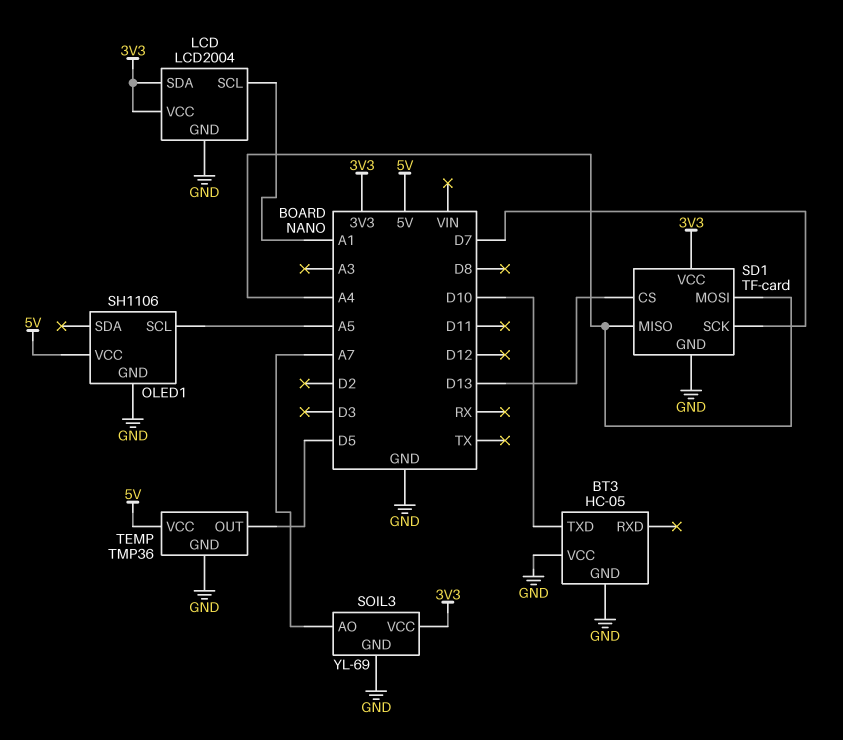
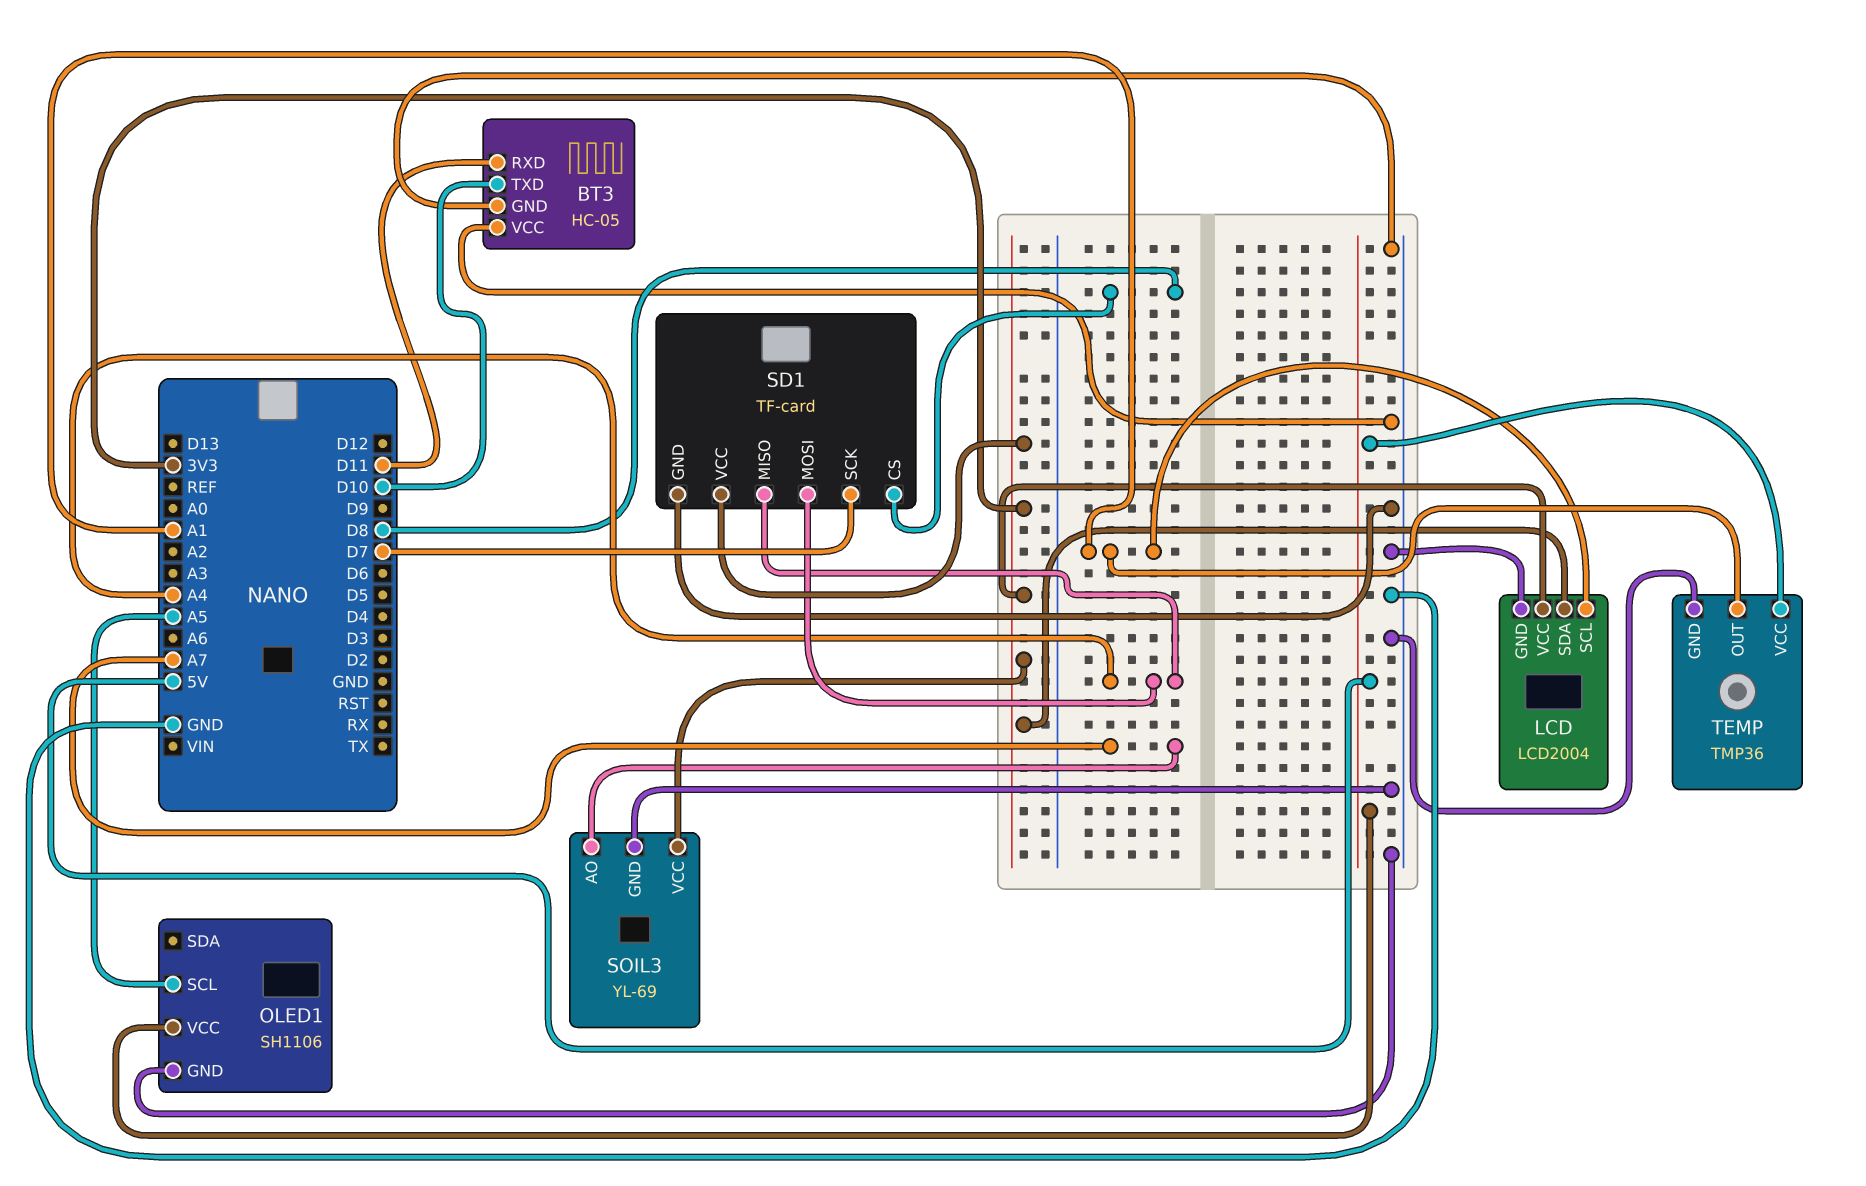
BT3 pin RXD: none -> D11
SD1 pin CS: D13 -> D8
TEMP pin OUT: D5 -> A1

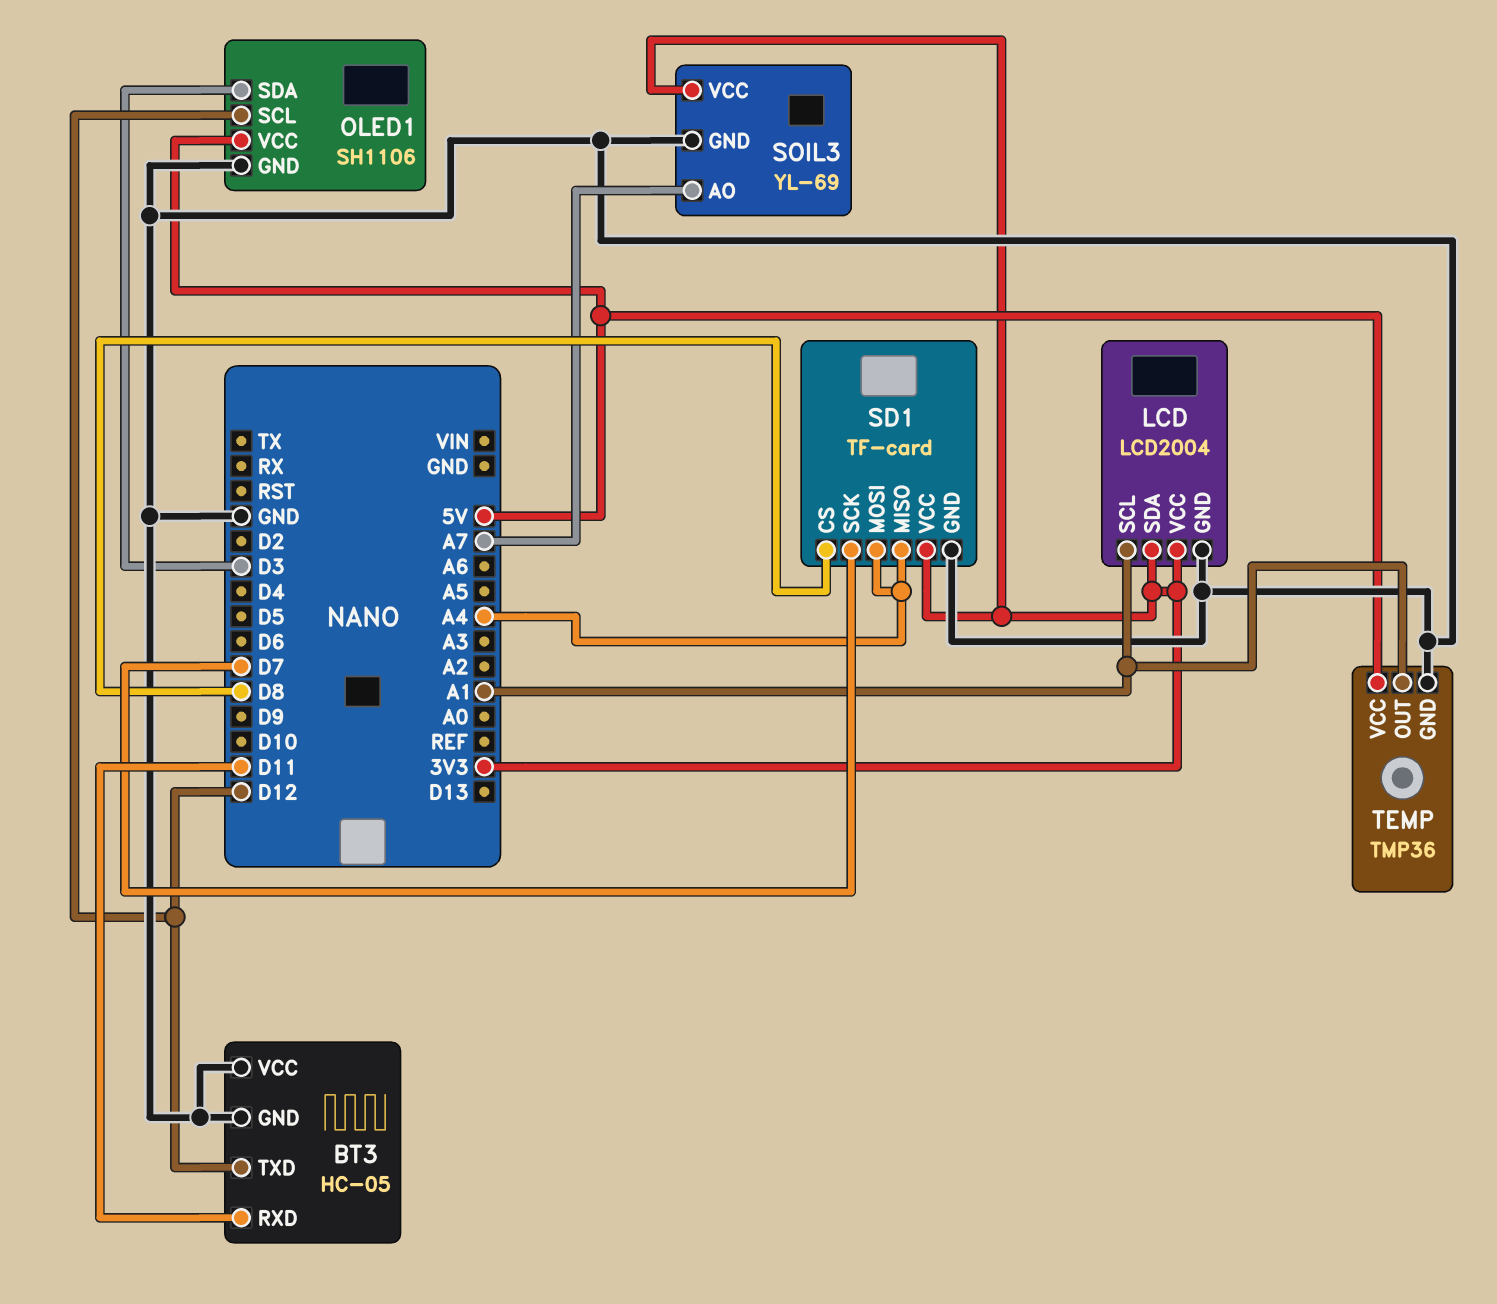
BT3 pin TXD: D10 -> D12
OLED1 pin SCL: A5 -> D12
OLED1 pin SDA: none -> D3

